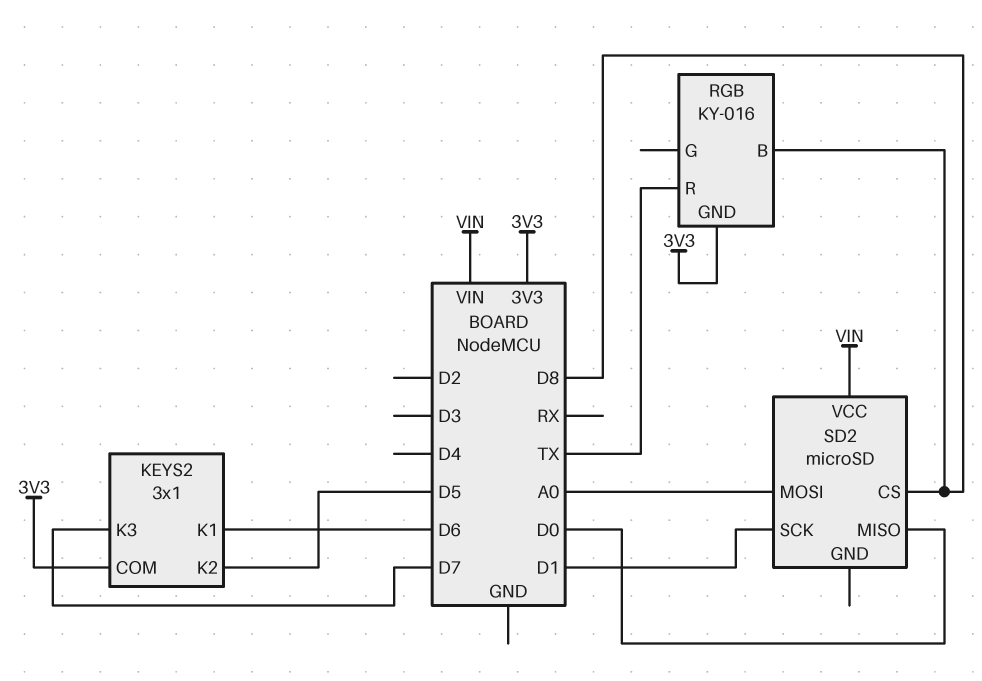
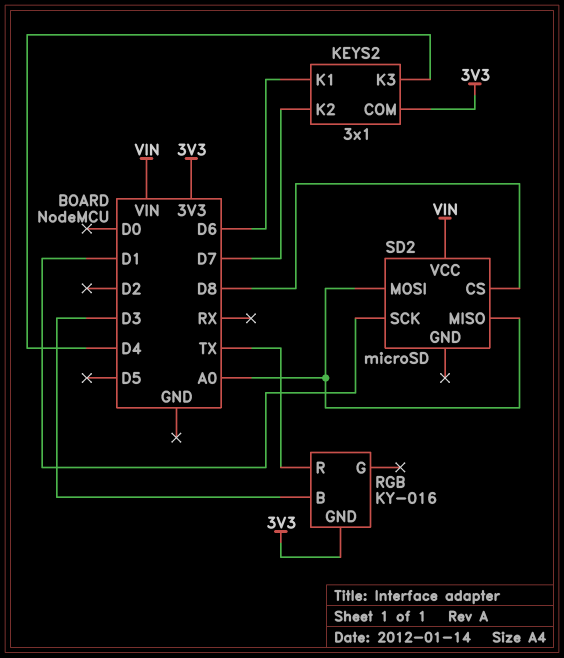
KEYS2 pin K2: D5 -> D7
KEYS2 pin K3: D7 -> D4
RGB pin B: D8 -> D3
SD2 pin MISO: D0 -> A0

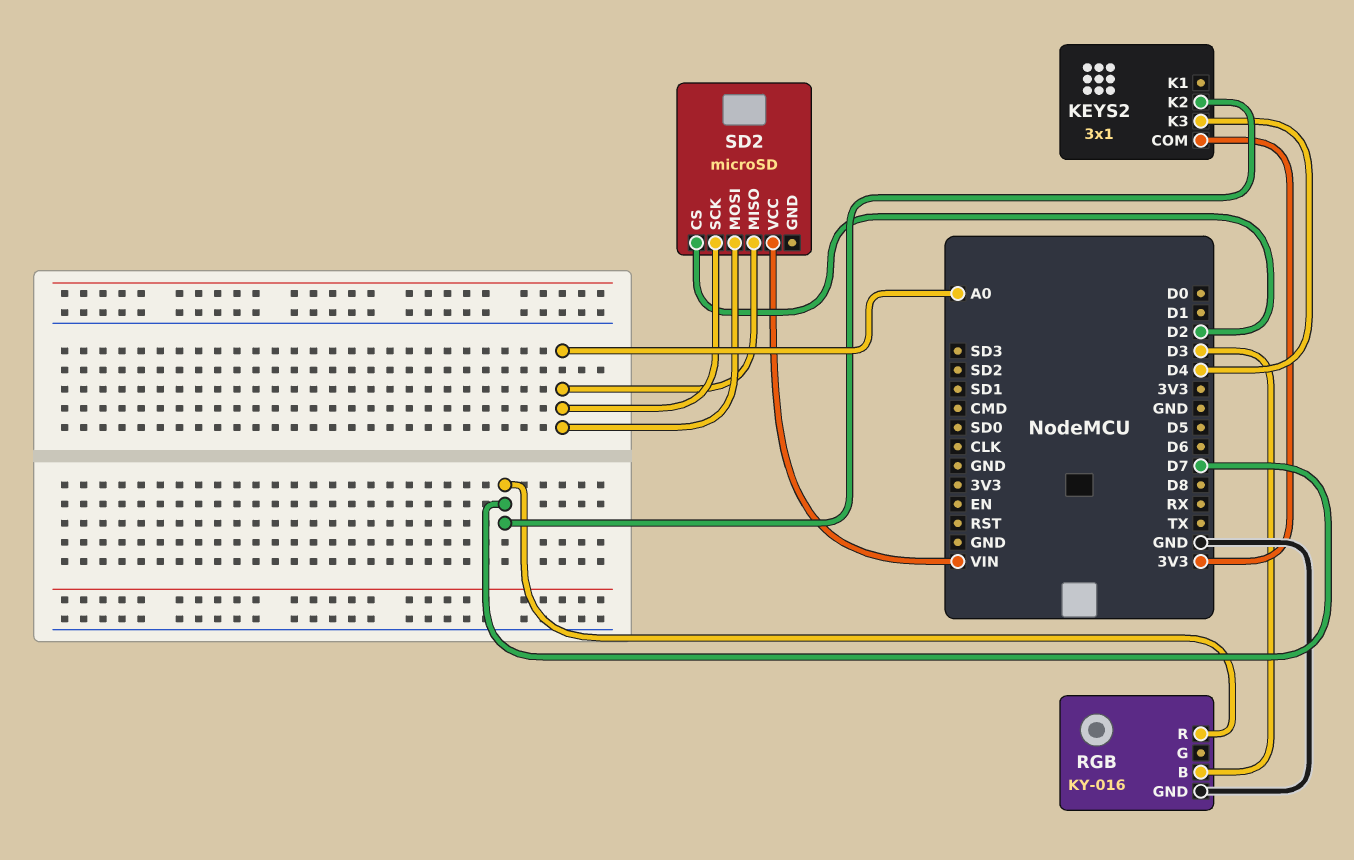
KEYS2 pin K1: D6 -> none
RGB pin GND: 3V3 -> GND
RGB pin R: TX -> D7
SD2 pin CS: D8 -> D2
SD2 pin SCK: D1 -> A0

